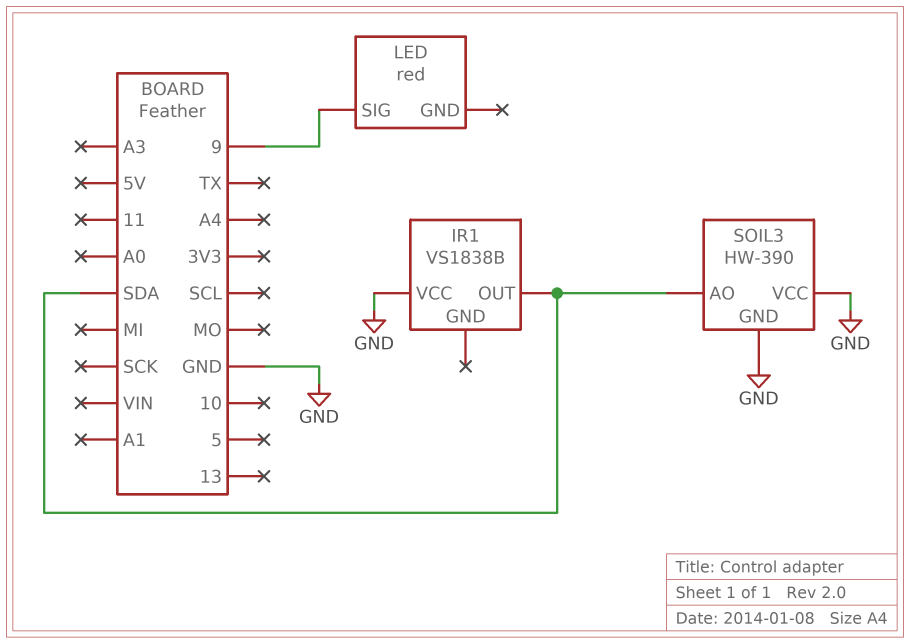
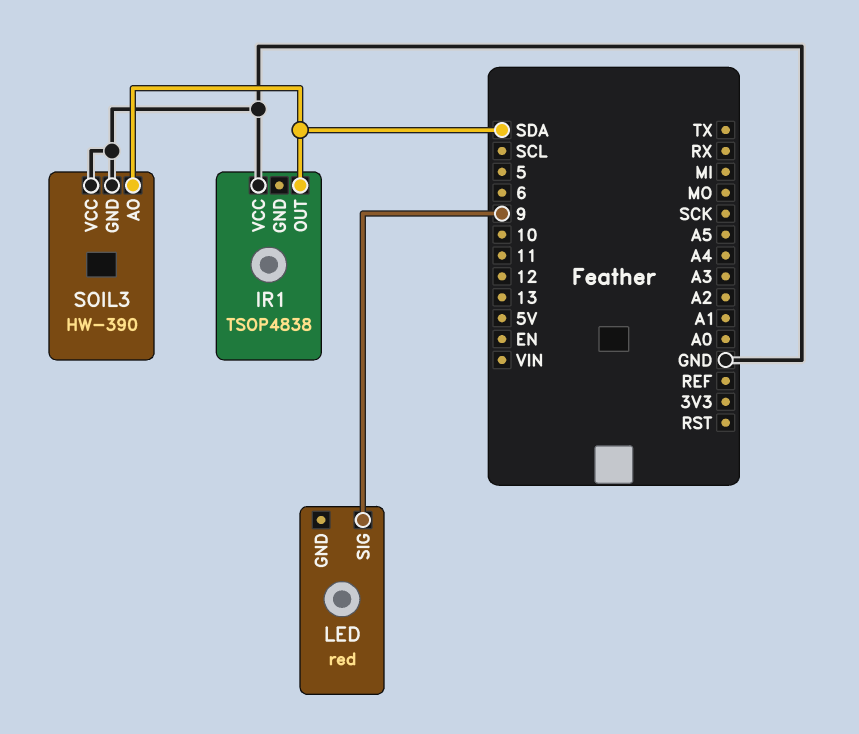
IR1: VS1838B -> TSOP4838

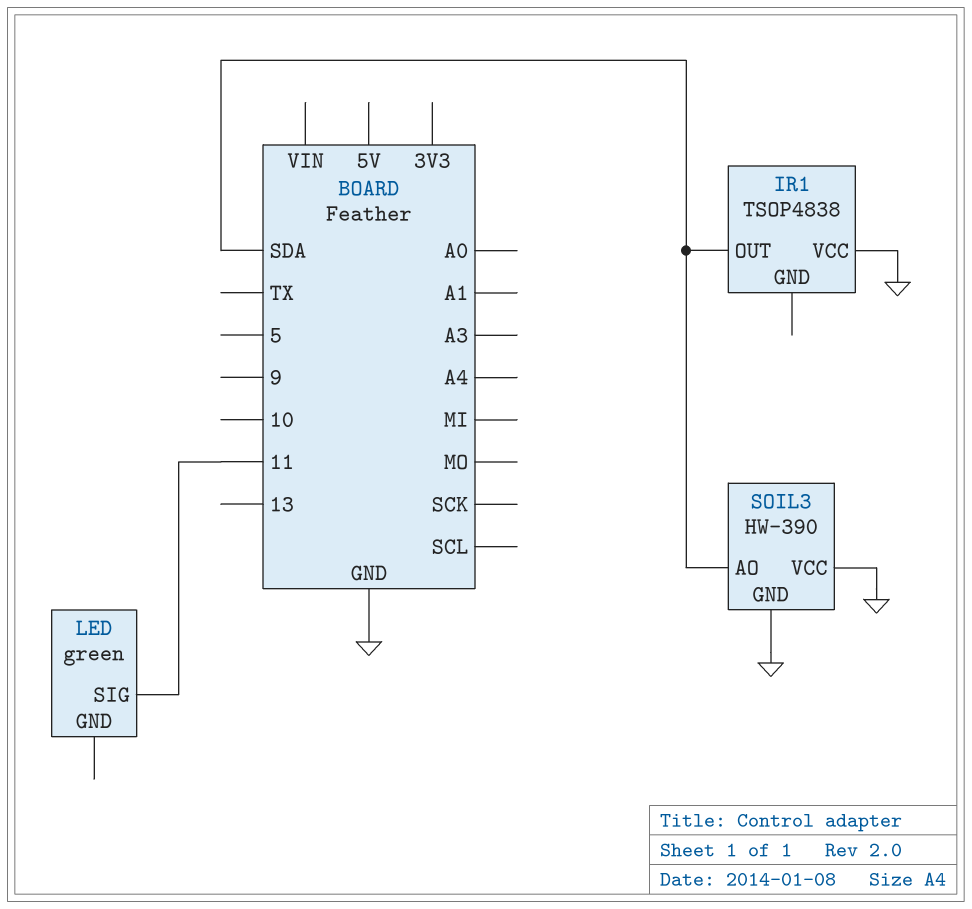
LED: red -> green
LED pin SIG: 9 -> 11

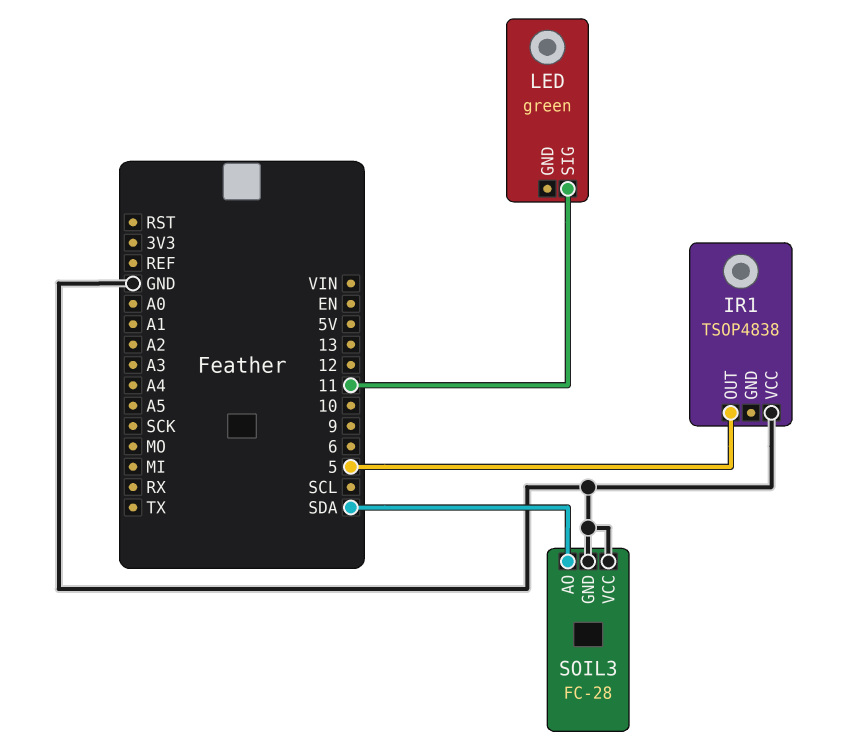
IR1 pin OUT: SDA -> 5
SOIL3: HW-390 -> FC-28

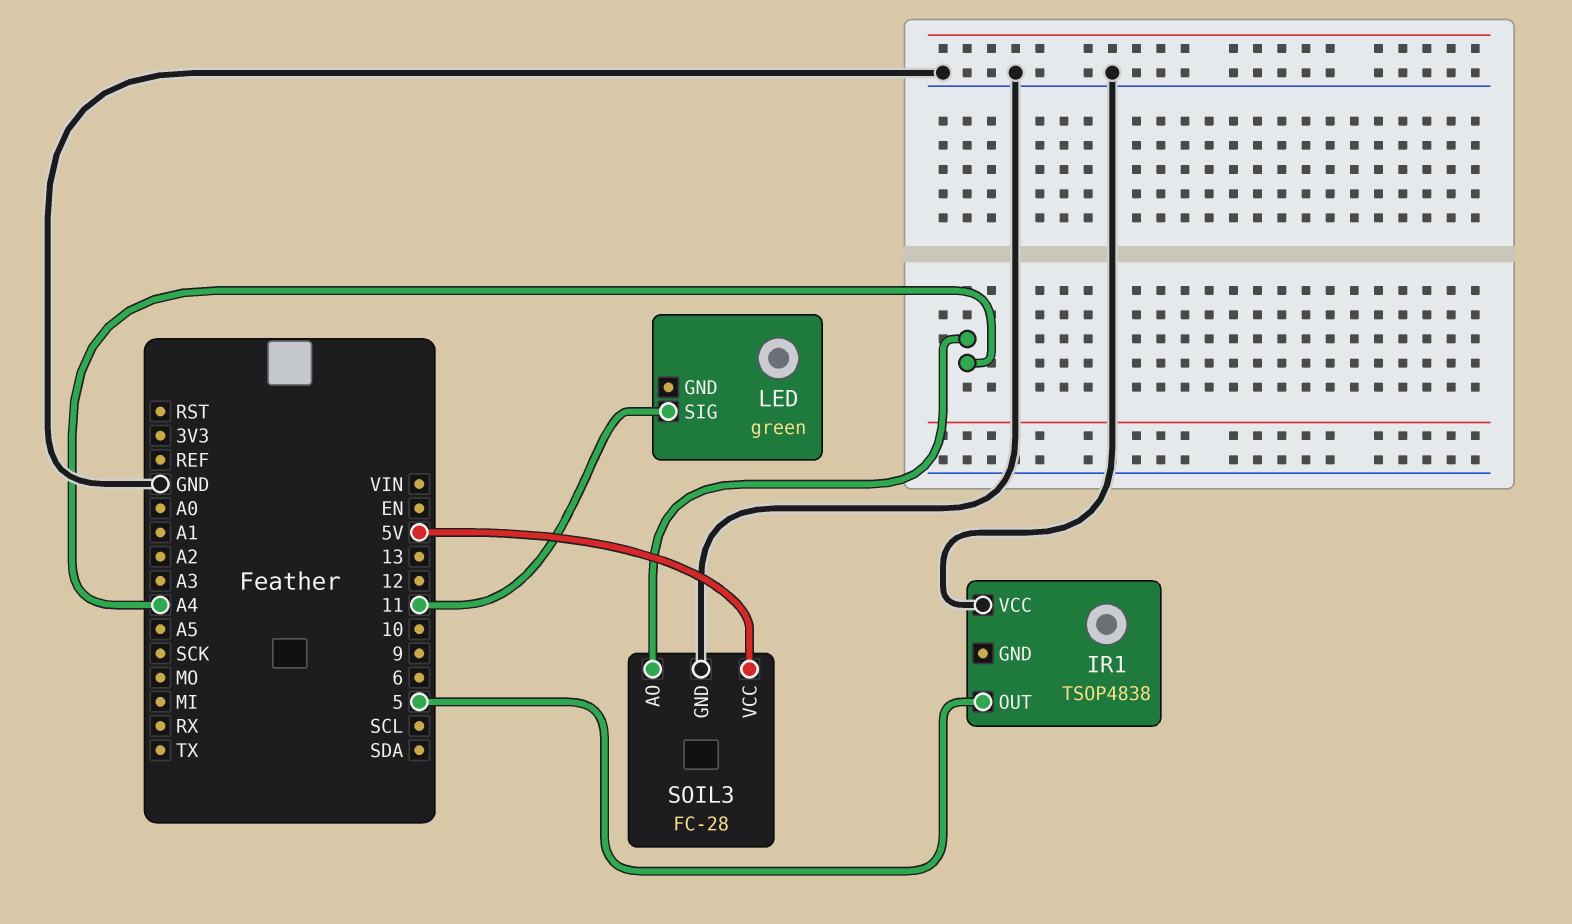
SOIL3 pin AO: SDA -> A4
SOIL3 pin VCC: GND -> 5V

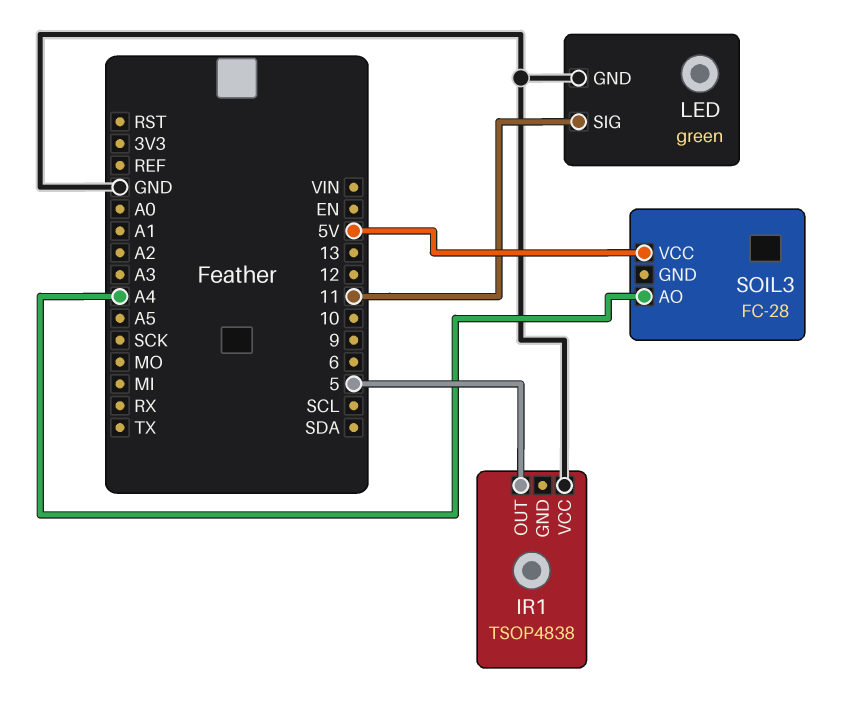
LED pin GND: none -> GND
SOIL3 pin GND: GND -> none

